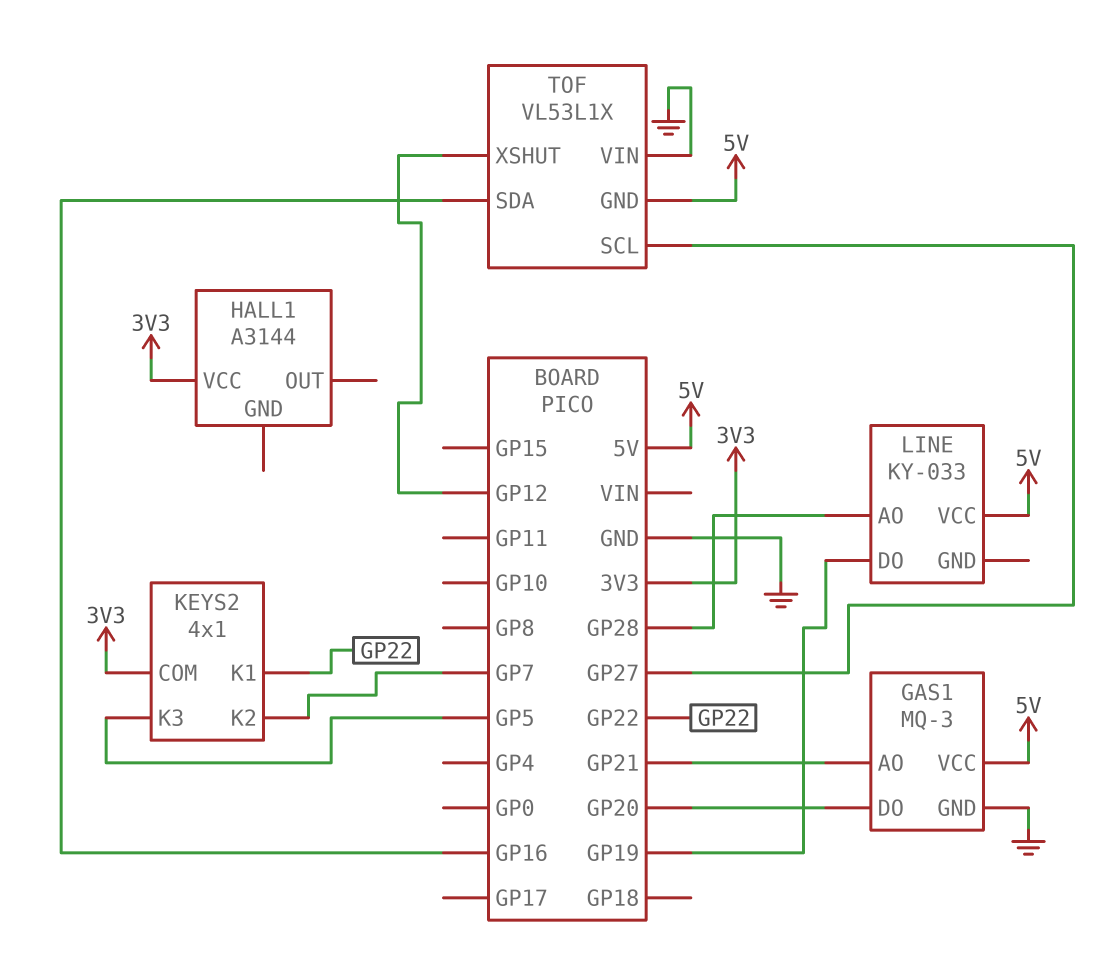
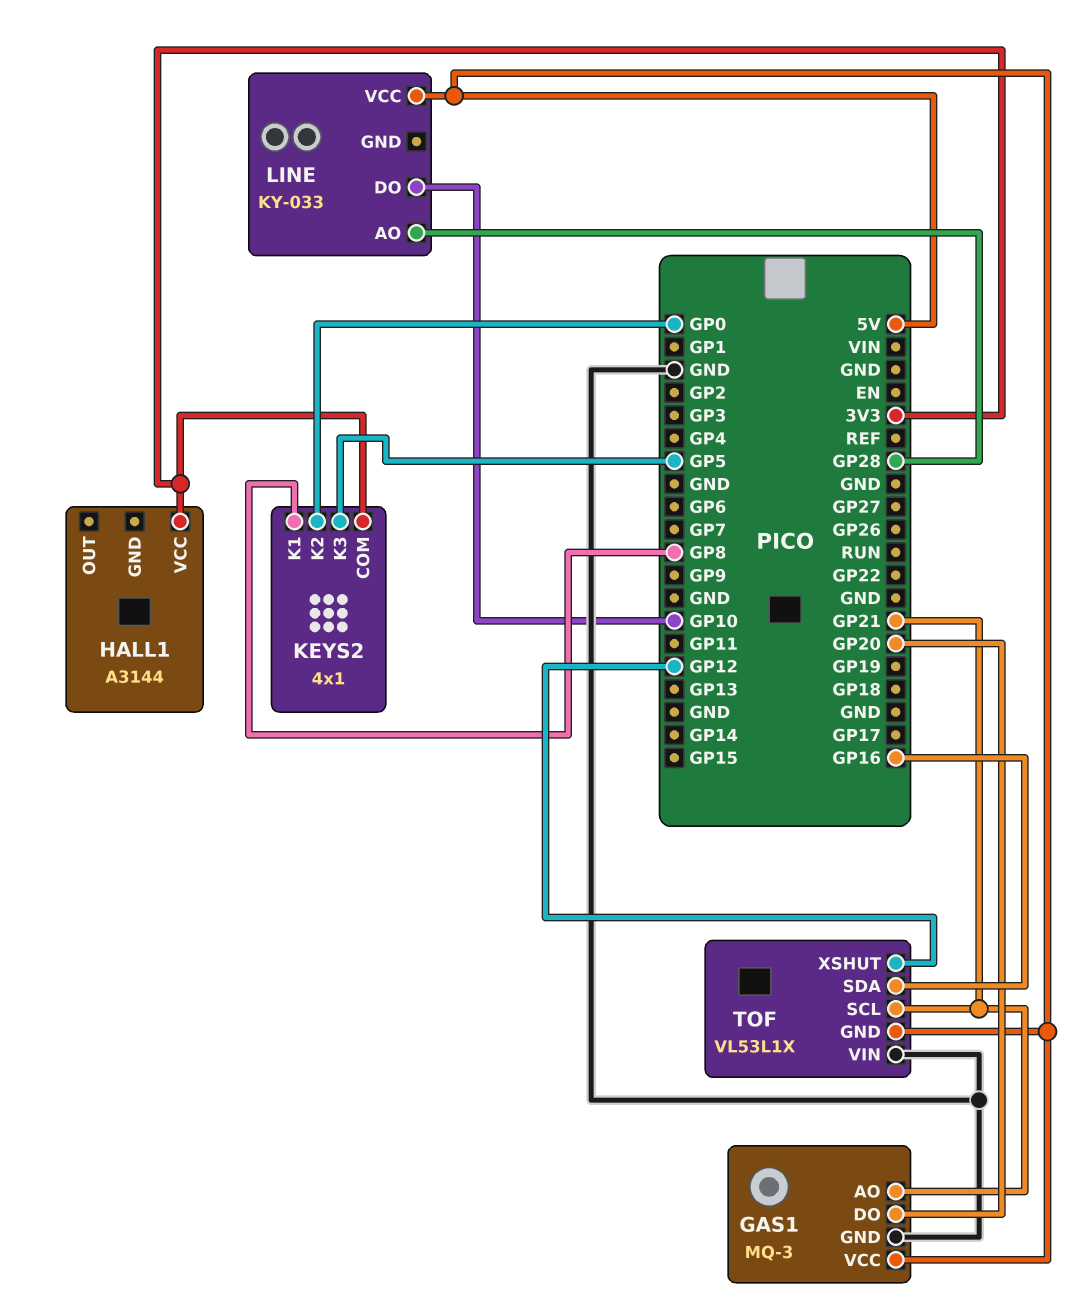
KEYS2 pin K1: GP22 -> GP8
KEYS2 pin K2: GP7 -> GP0
LINE pin DO: GP19 -> GP10
TOF pin SCL: GP27 -> GP21

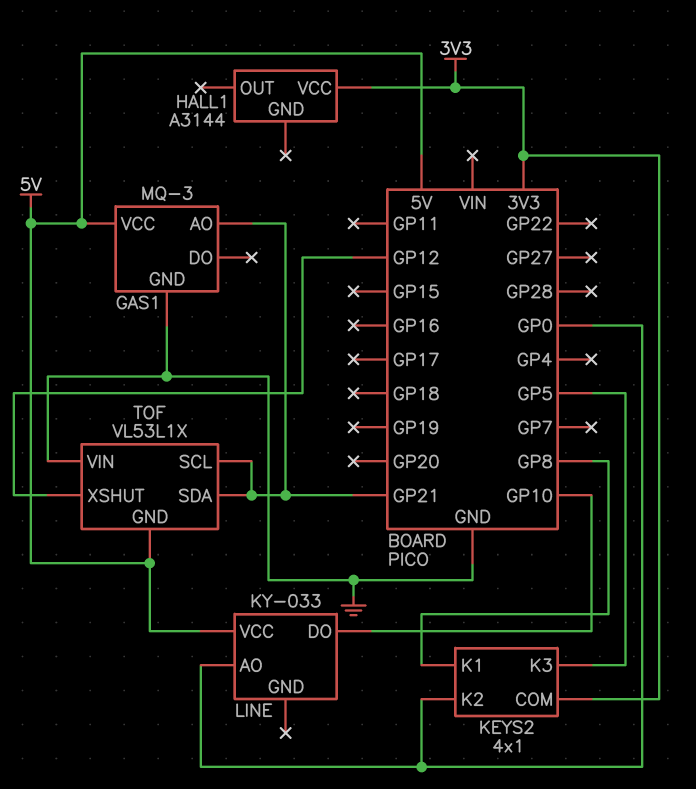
GAS1 pin DO: GP20 -> none
LINE pin AO: GP28 -> GP0
TOF pin SDA: GP16 -> GP21

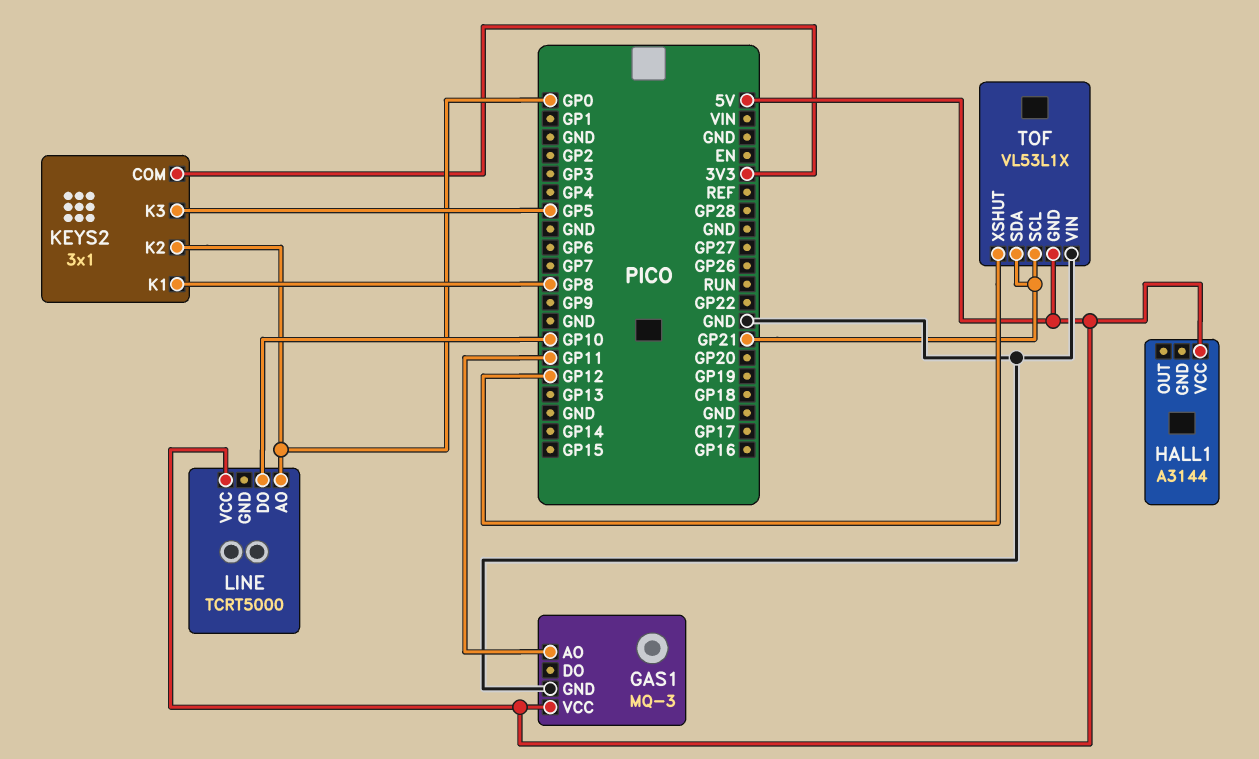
GAS1 pin AO: GP21 -> GP11
HALL1 pin VCC: 3V3 -> 5V
KEYS2: 4x1 -> 3x1
LINE: KY-033 -> TCRT5000

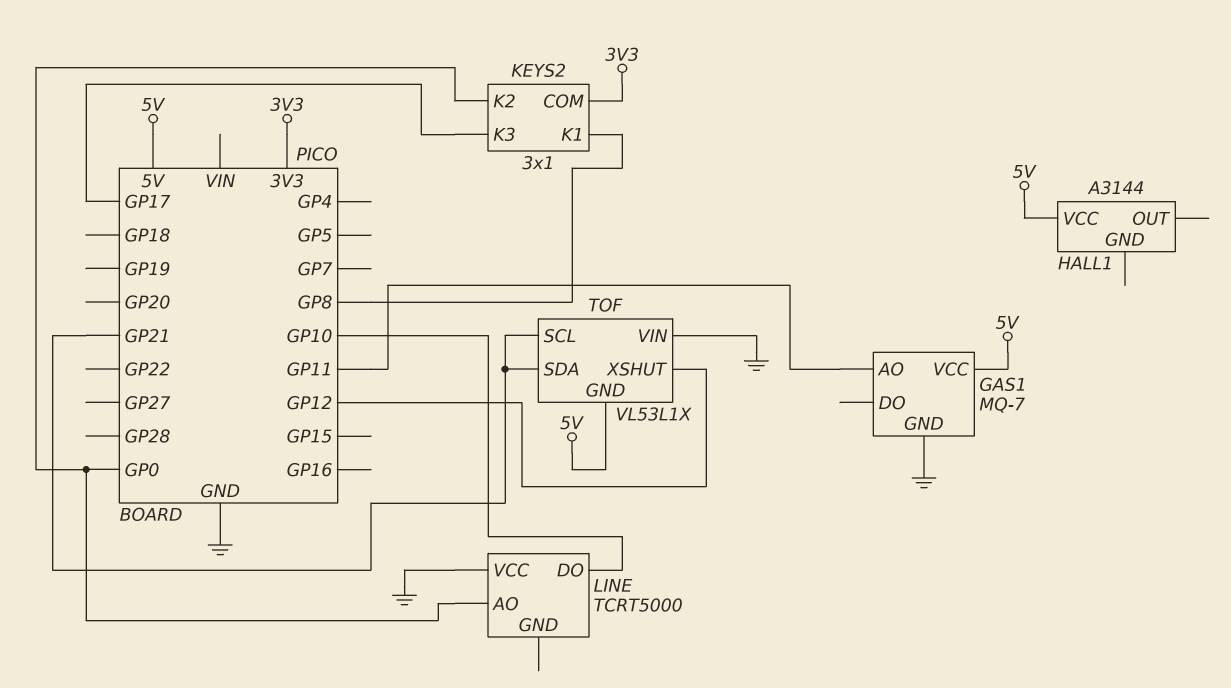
GAS1: MQ-3 -> MQ-7
KEYS2 pin K3: GP5 -> GP17
LINE pin VCC: 5V -> GND

